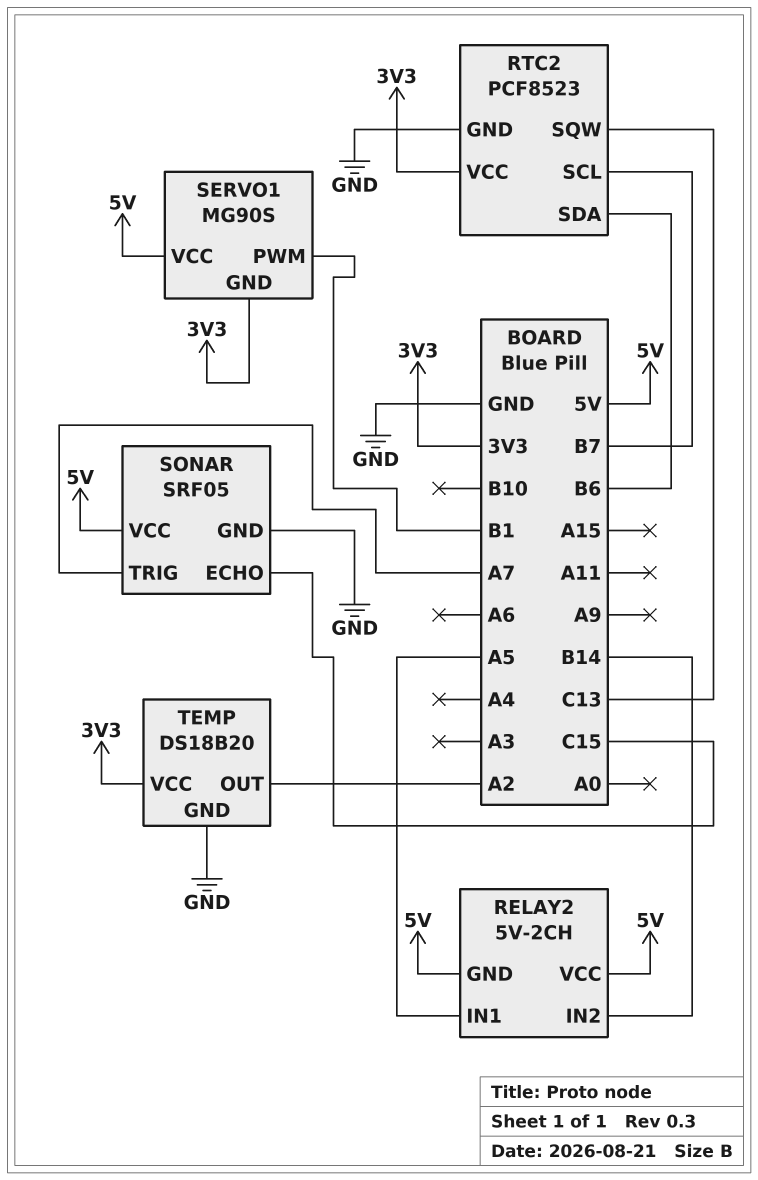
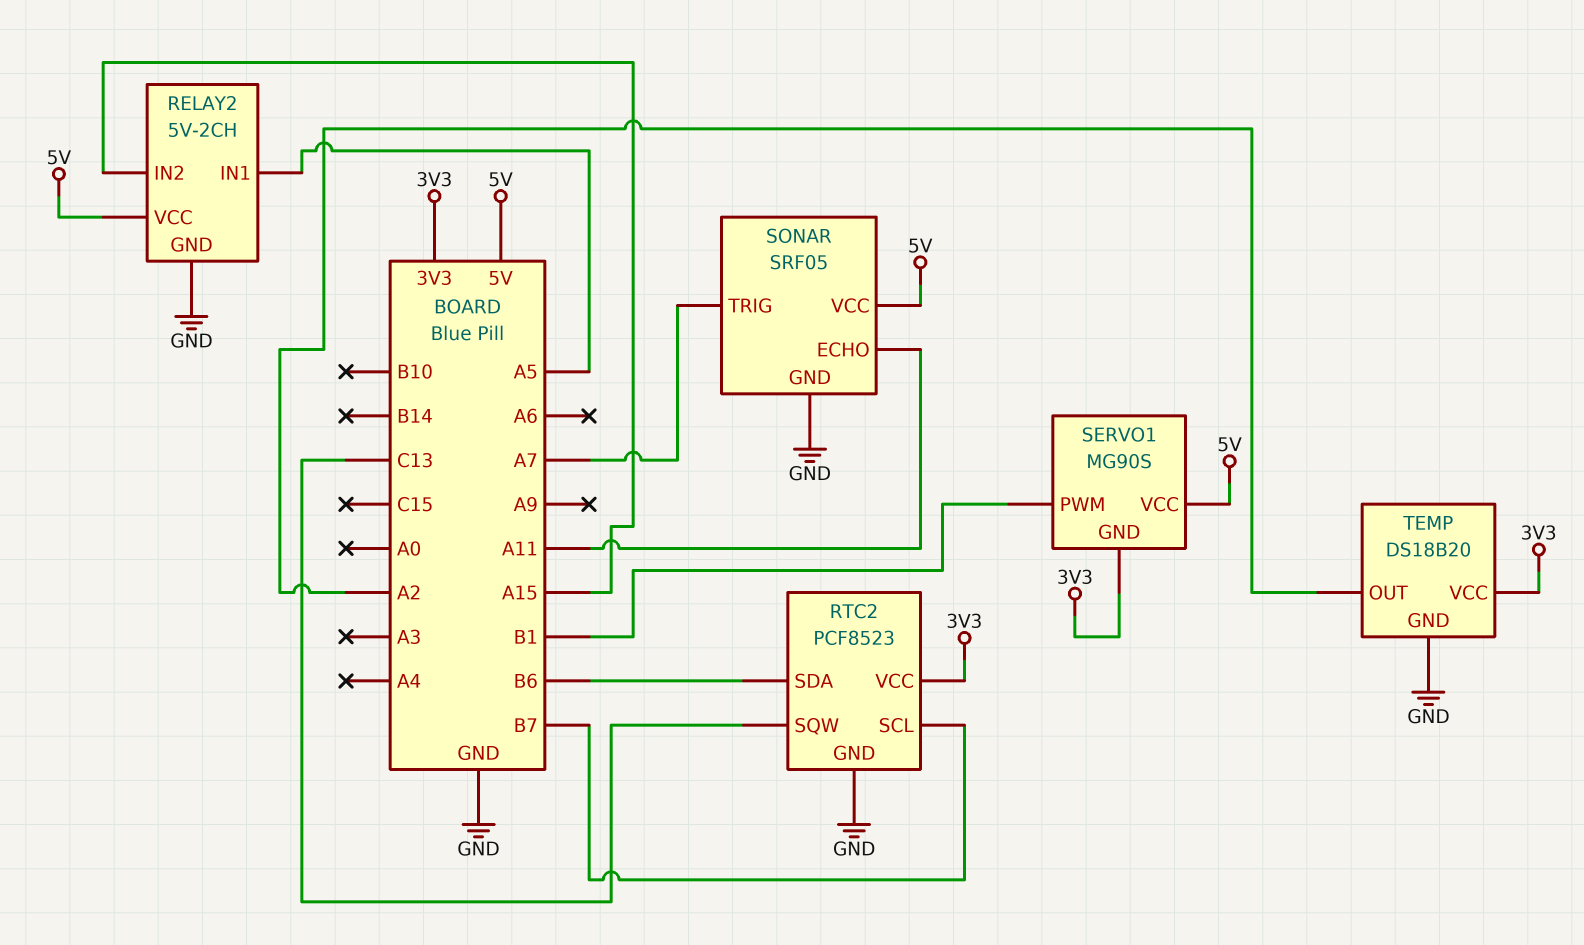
RELAY2 pin GND: 5V -> GND
RELAY2 pin IN2: B14 -> A15
SONAR pin ECHO: C15 -> A11

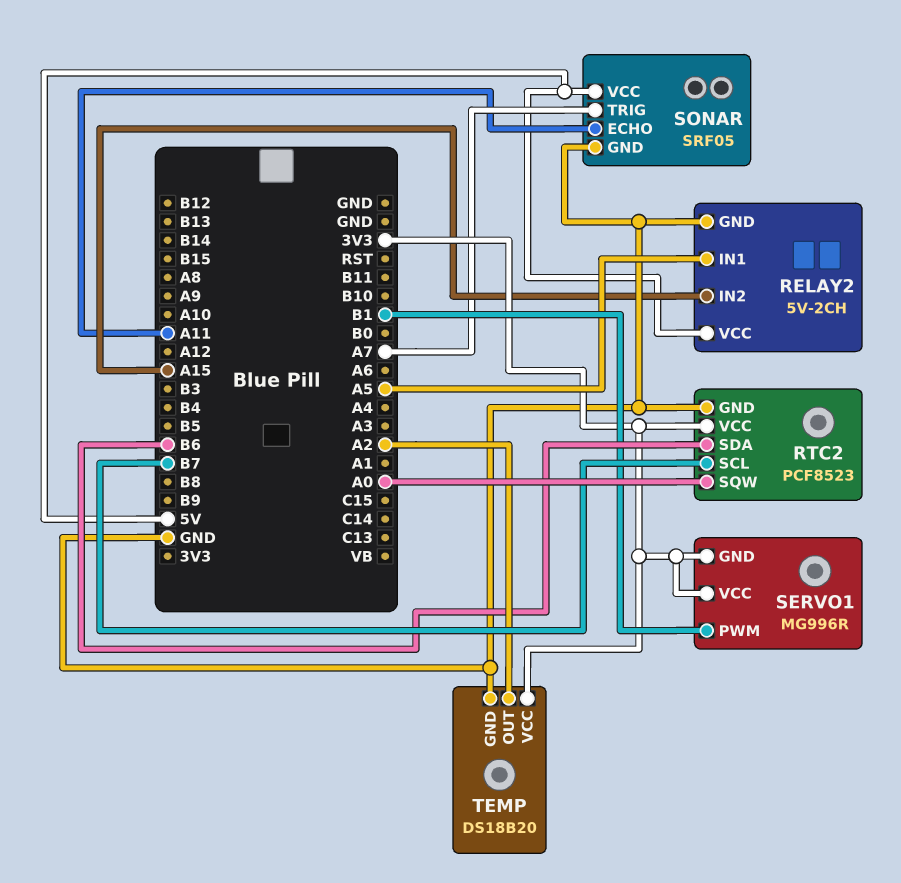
RTC2 pin SQW: C13 -> A0
SERVO1: MG90S -> MG996R
SERVO1 pin VCC: 5V -> 3V3

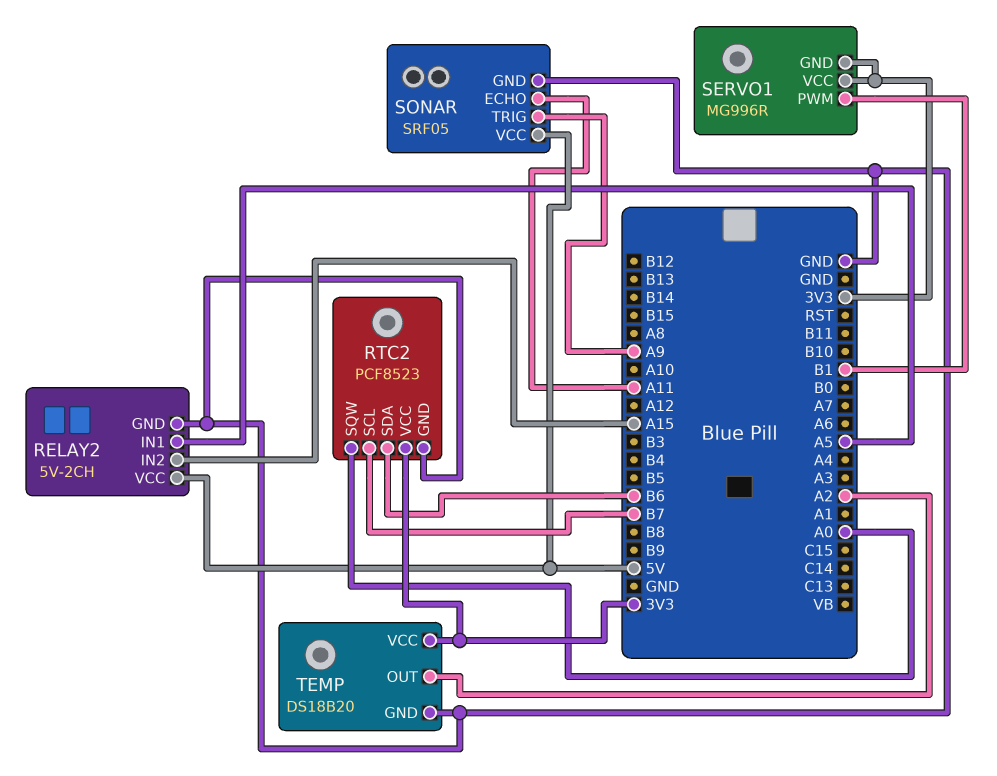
SONAR pin TRIG: A7 -> A9

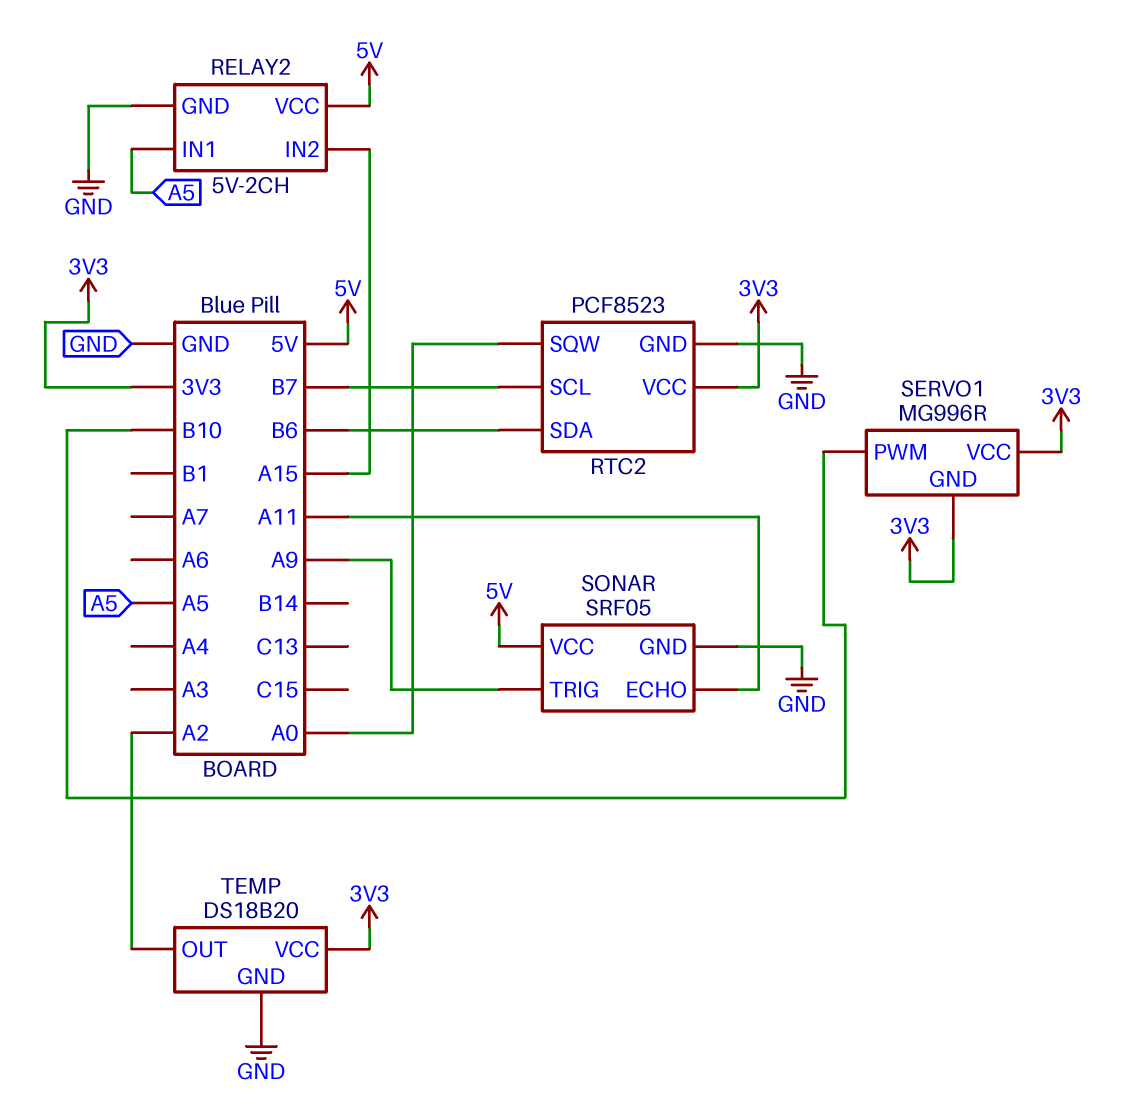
SERVO1 pin PWM: B1 -> B10

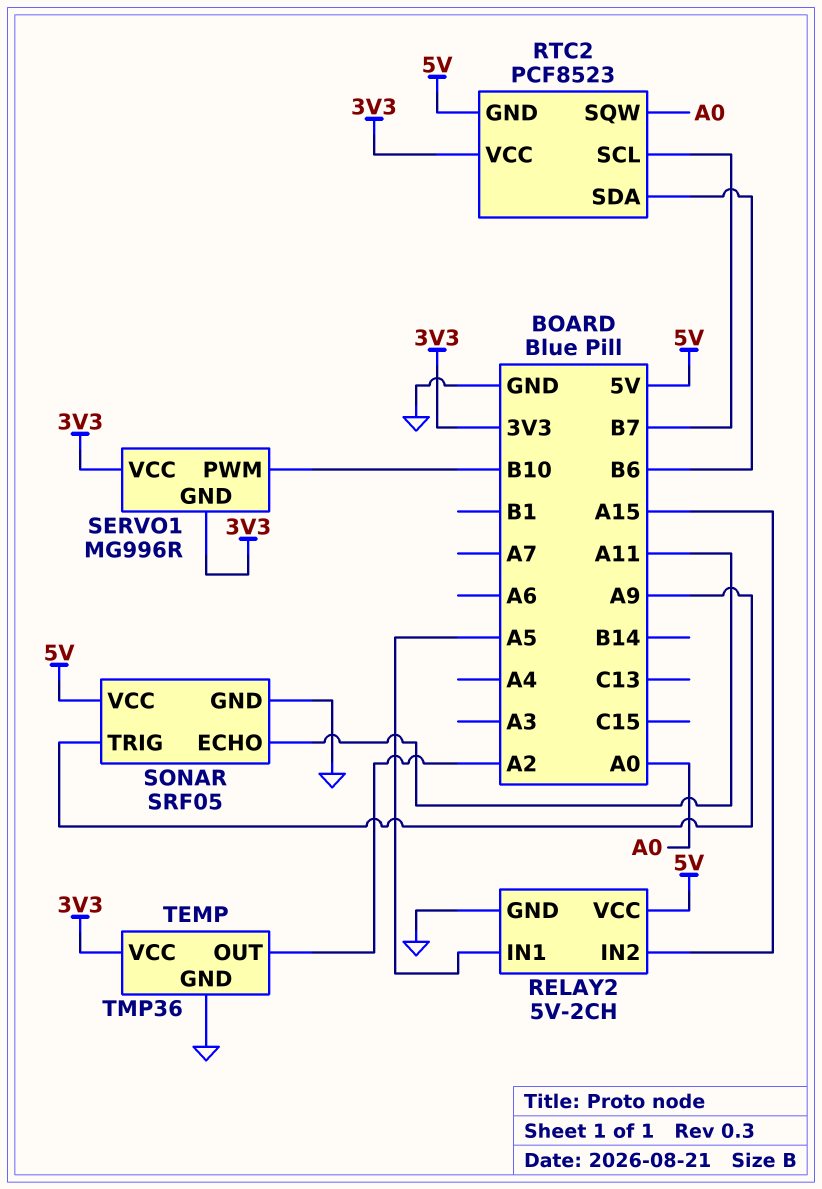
RTC2 pin GND: GND -> 5V
TEMP: DS18B20 -> TMP36

